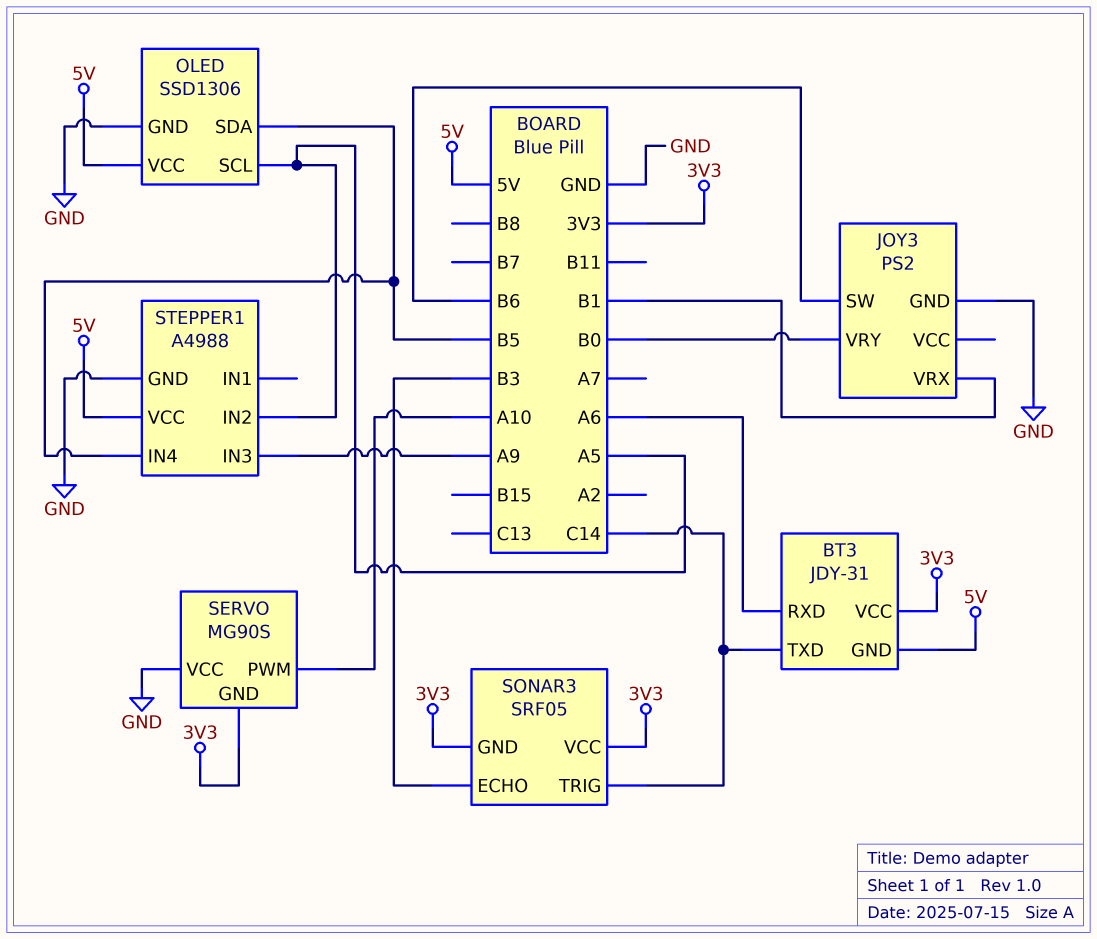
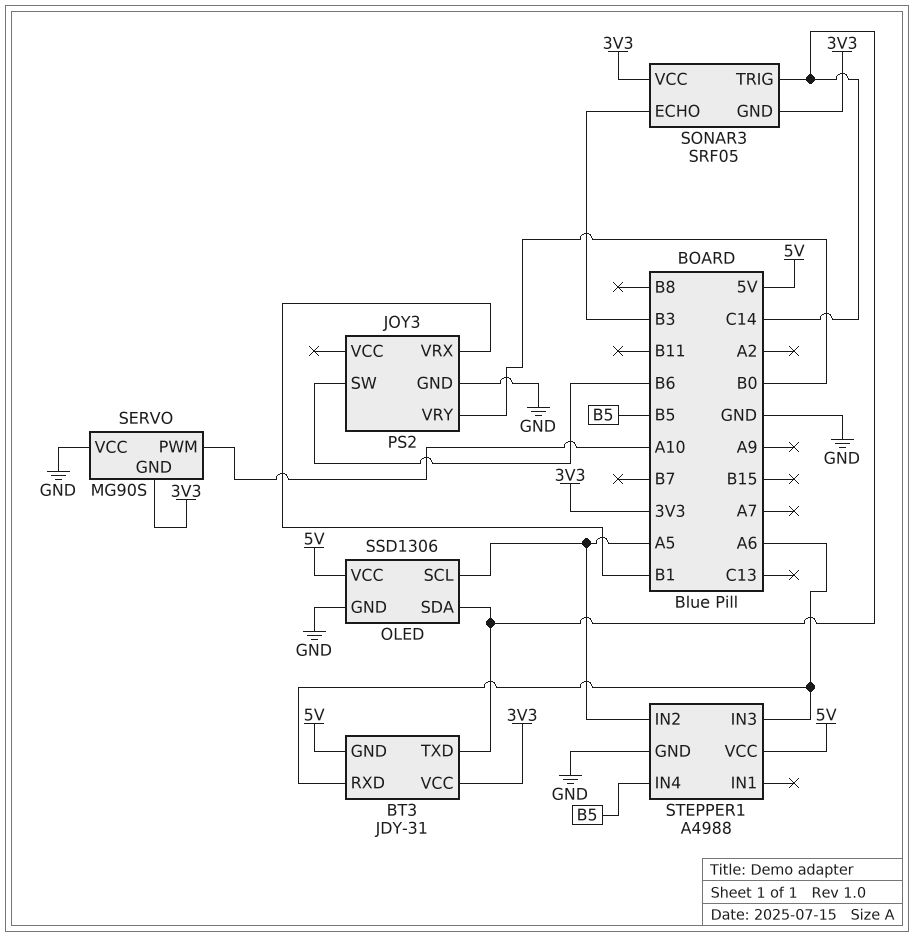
OLED pin SDA: B5 -> C14
STEPPER1 pin IN3: A9 -> A6

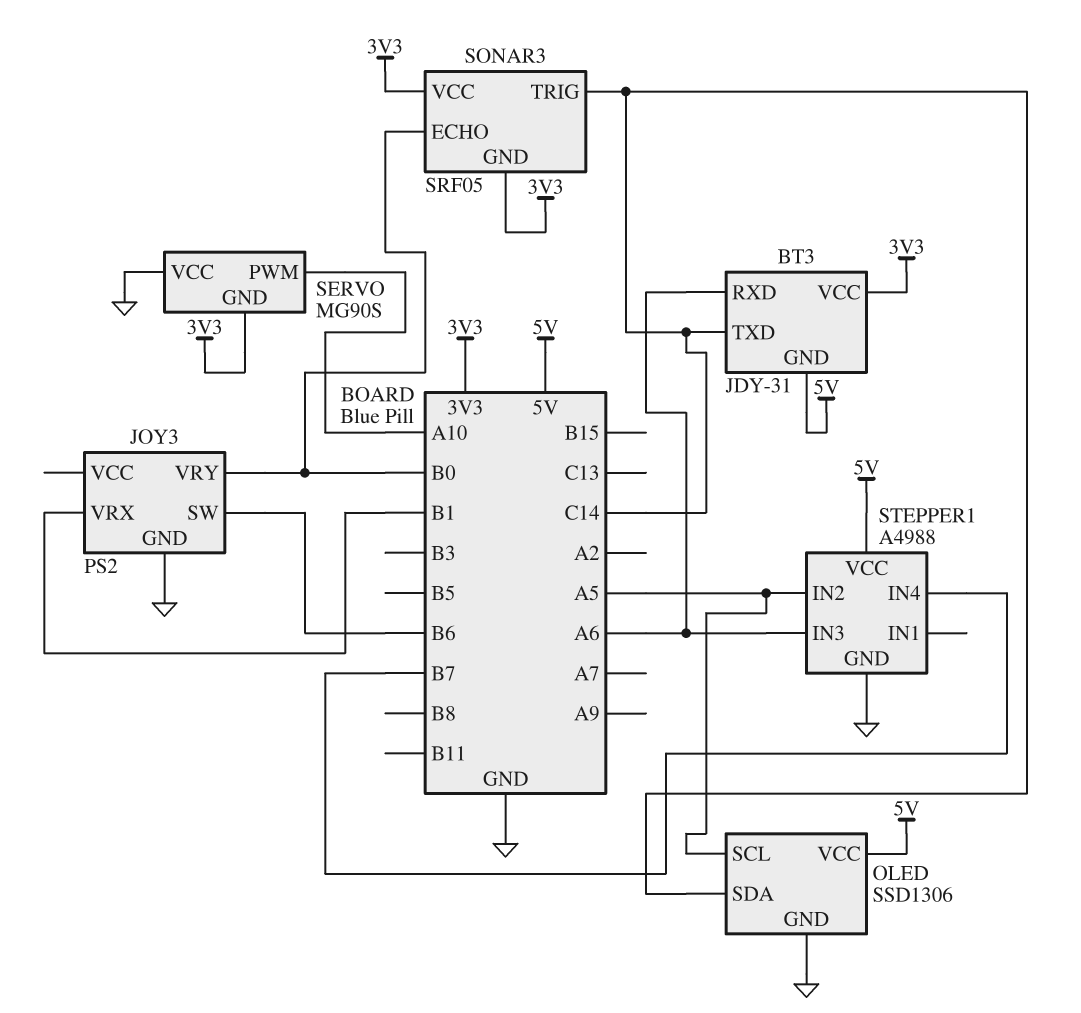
SONAR3 pin ECHO: B3 -> B0
STEPPER1 pin IN4: B5 -> B7

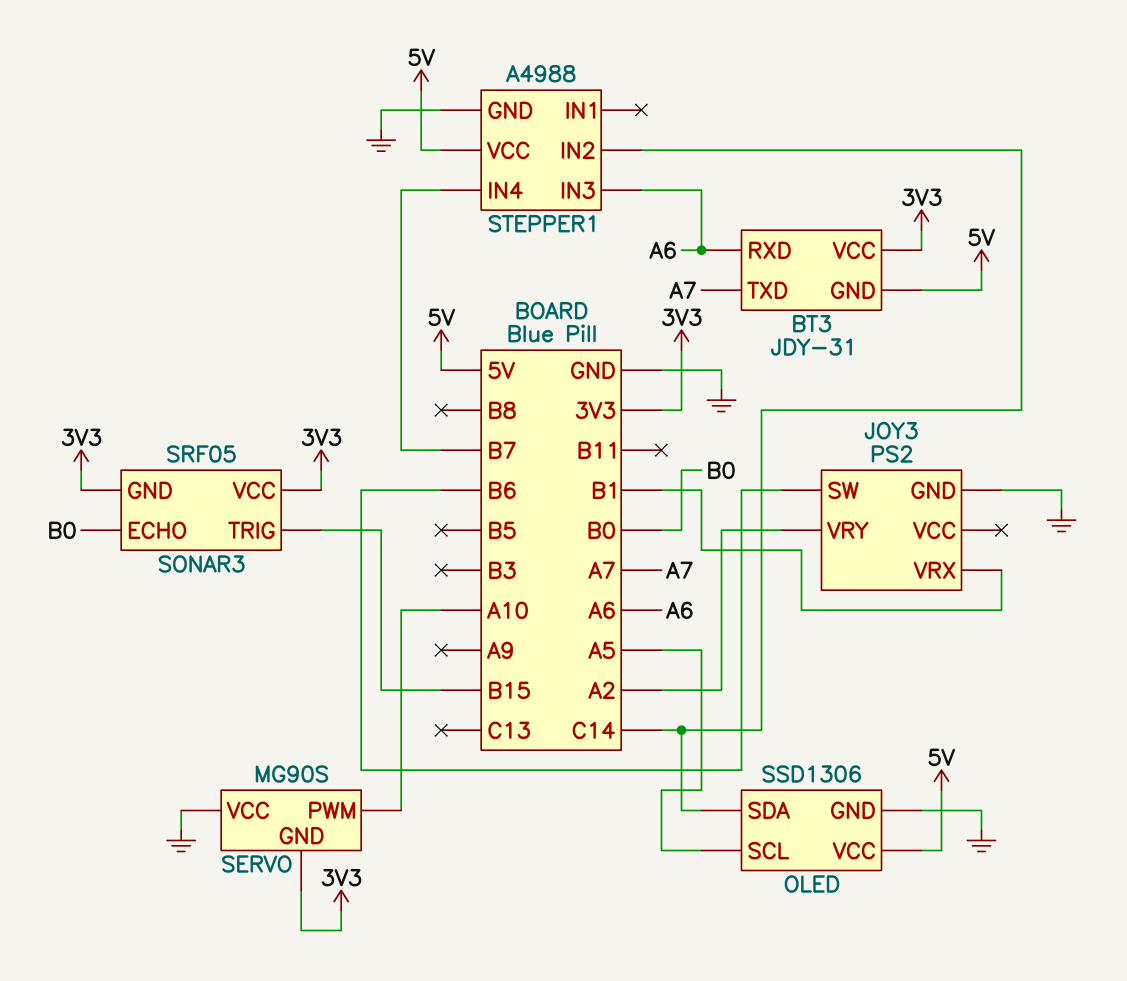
BT3 pin TXD: C14 -> A7
JOY3 pin VRY: B0 -> A2
SONAR3 pin TRIG: C14 -> B15
STEPPER1 pin IN2: A5 -> C14

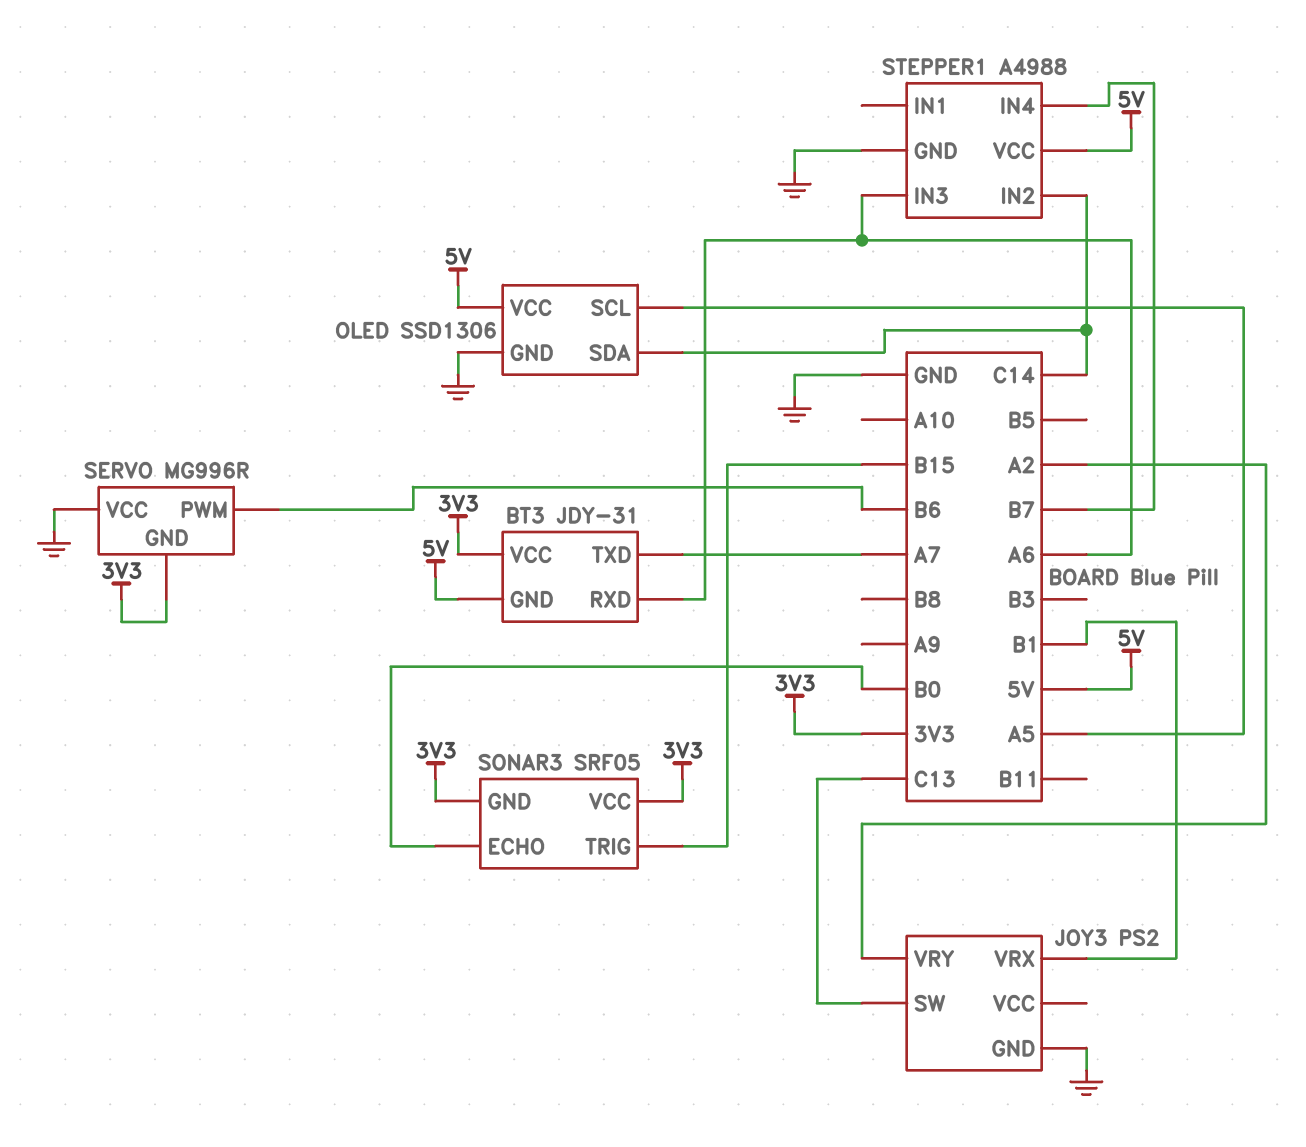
JOY3 pin SW: B6 -> C13
SERVO: MG90S -> MG996R
SERVO pin PWM: A10 -> B6

